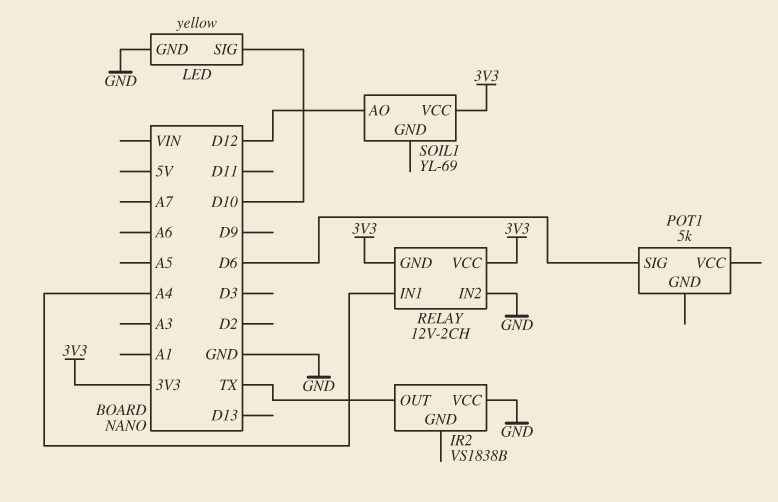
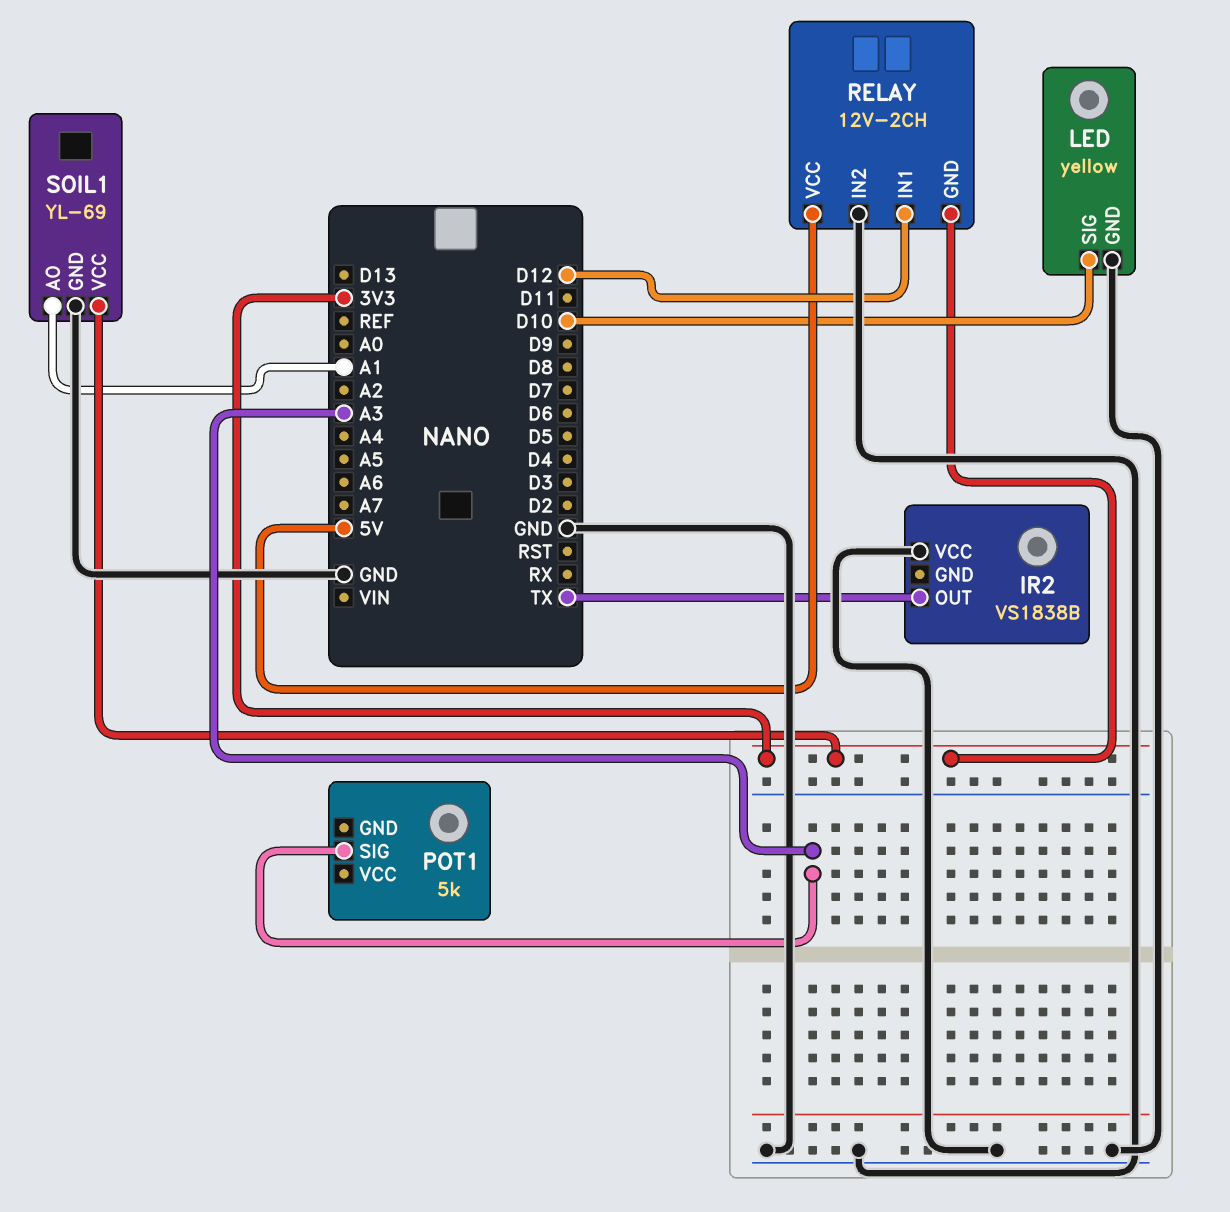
POT1 pin SIG: D6 -> A3
RELAY pin IN1: A4 -> D12
RELAY pin VCC: 3V3 -> 5V
SOIL1 pin AO: D12 -> A1
SOIL1 pin GND: none -> GND

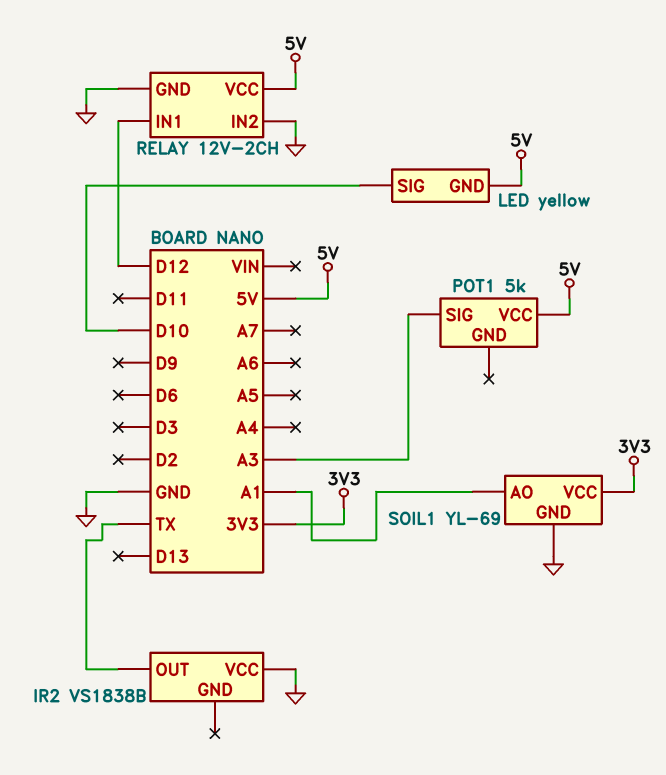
LED pin GND: GND -> 5V
POT1 pin VCC: none -> 5V
RELAY pin GND: 3V3 -> GND

